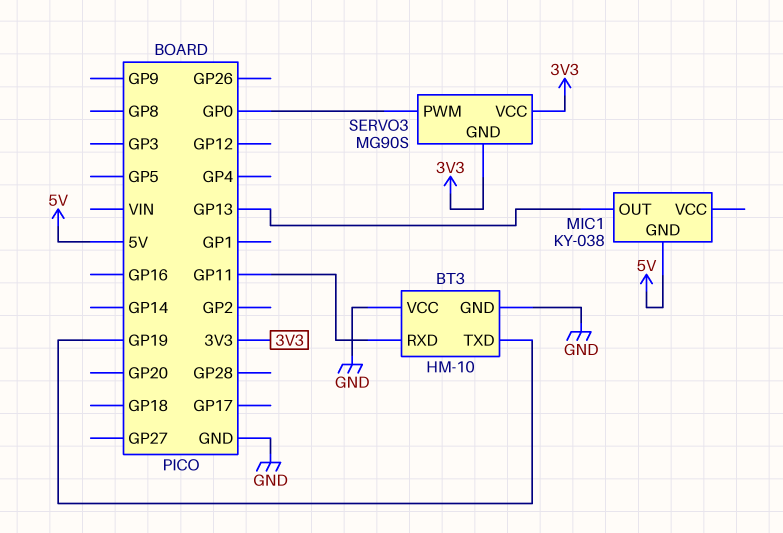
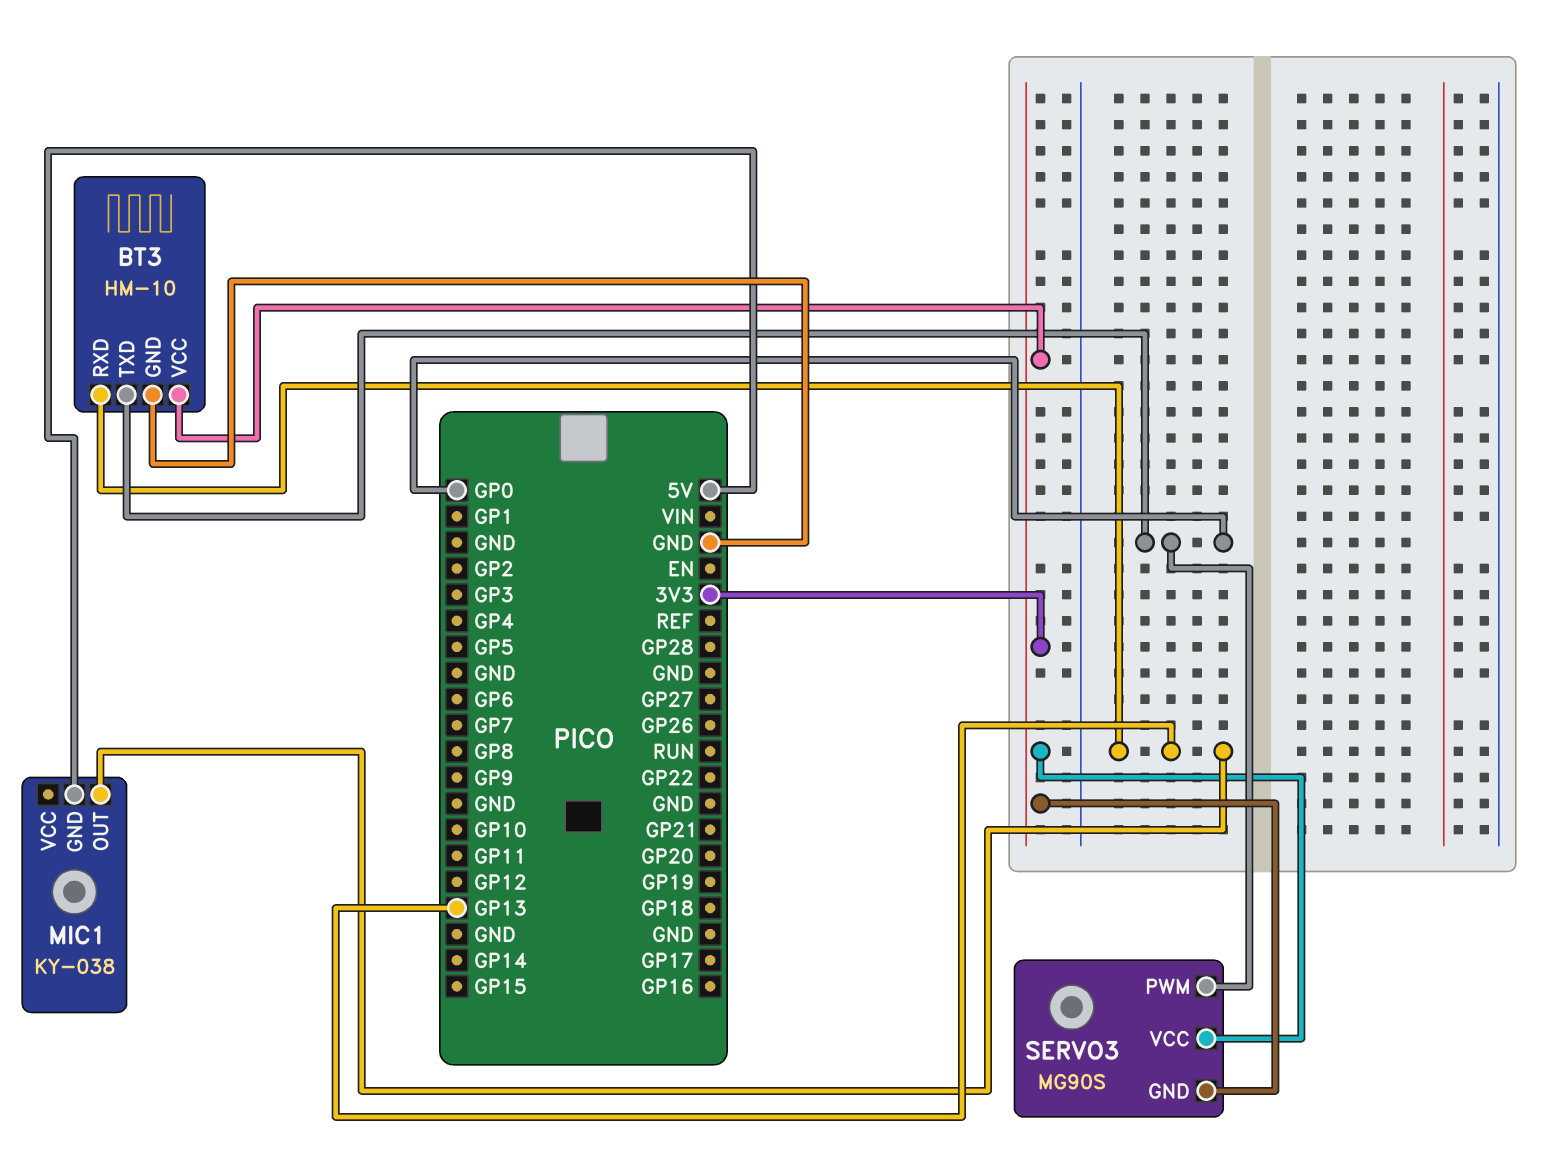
BT3 pin RXD: GP11 -> GP13
BT3 pin TXD: GP19 -> GP0
BT3 pin VCC: GND -> 3V3

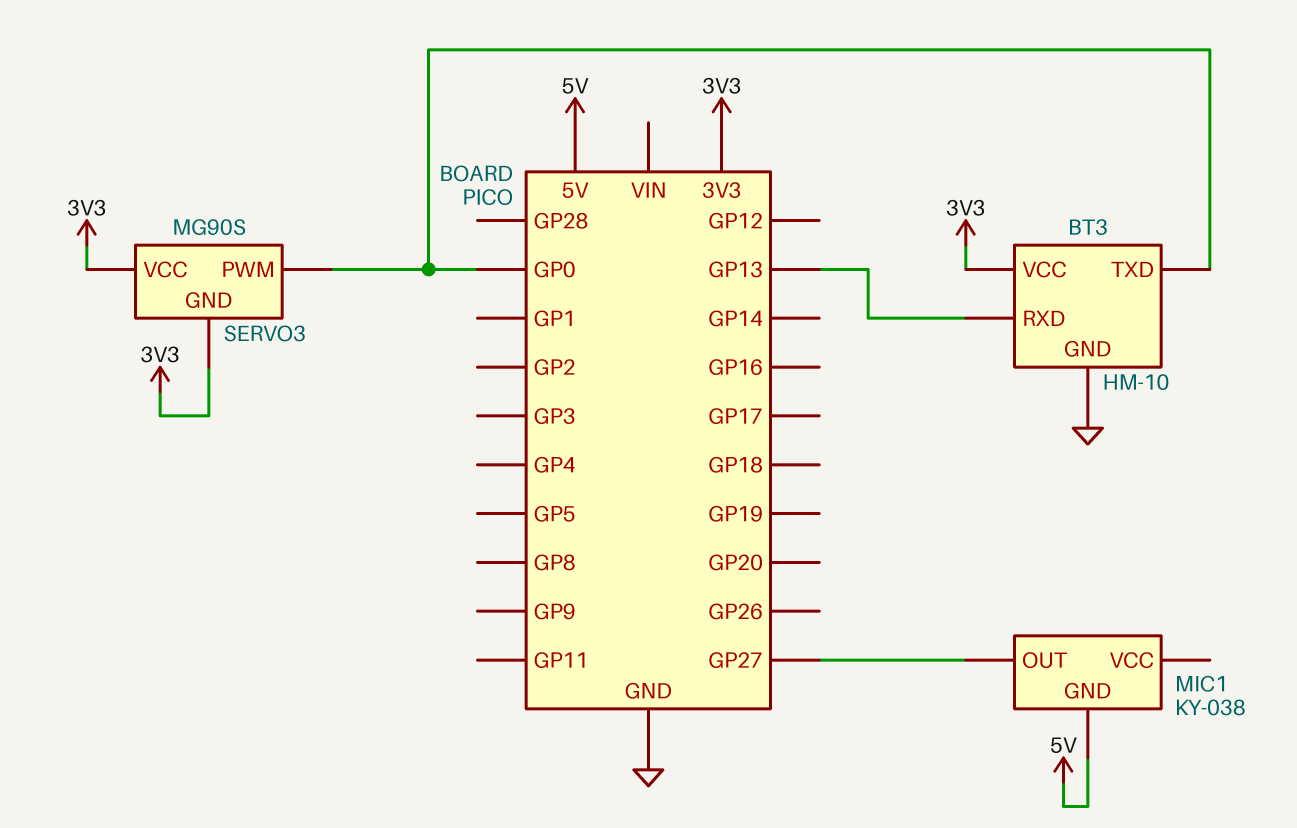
MIC1 pin OUT: GP13 -> GP27

